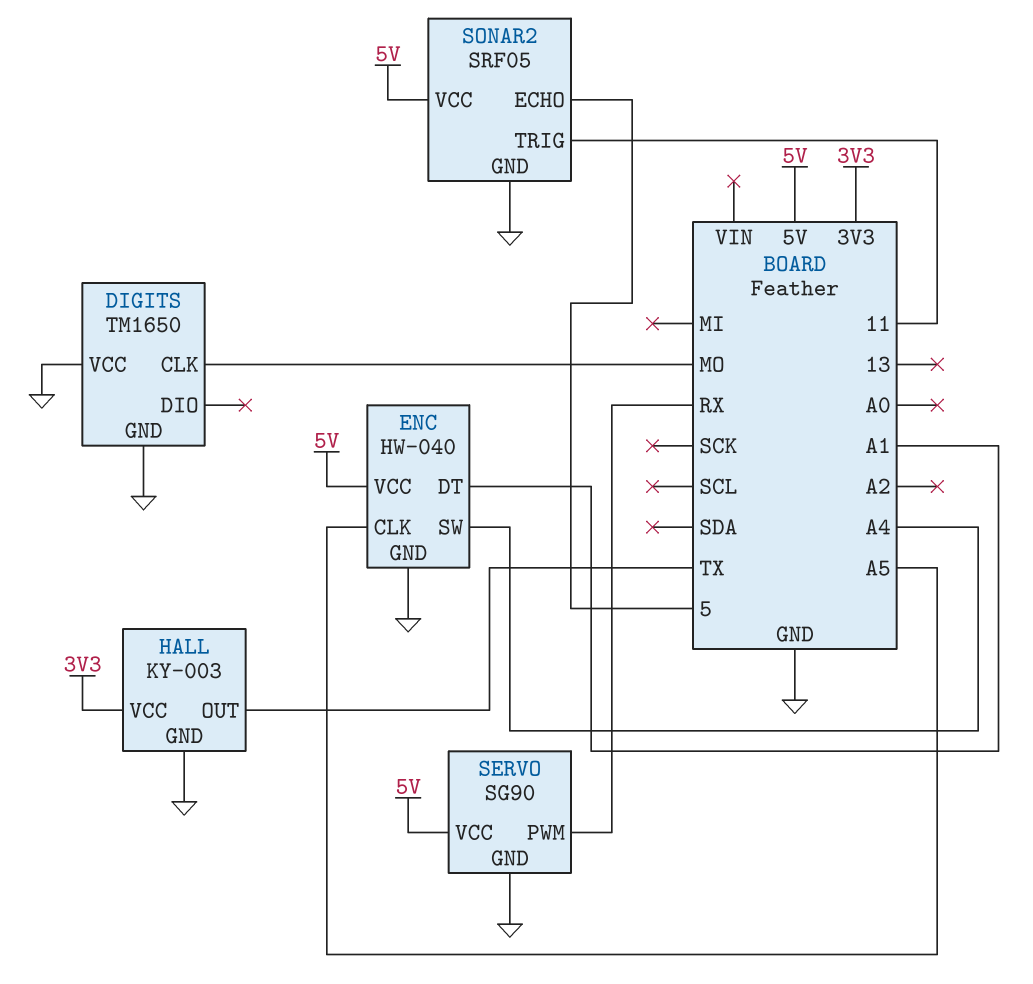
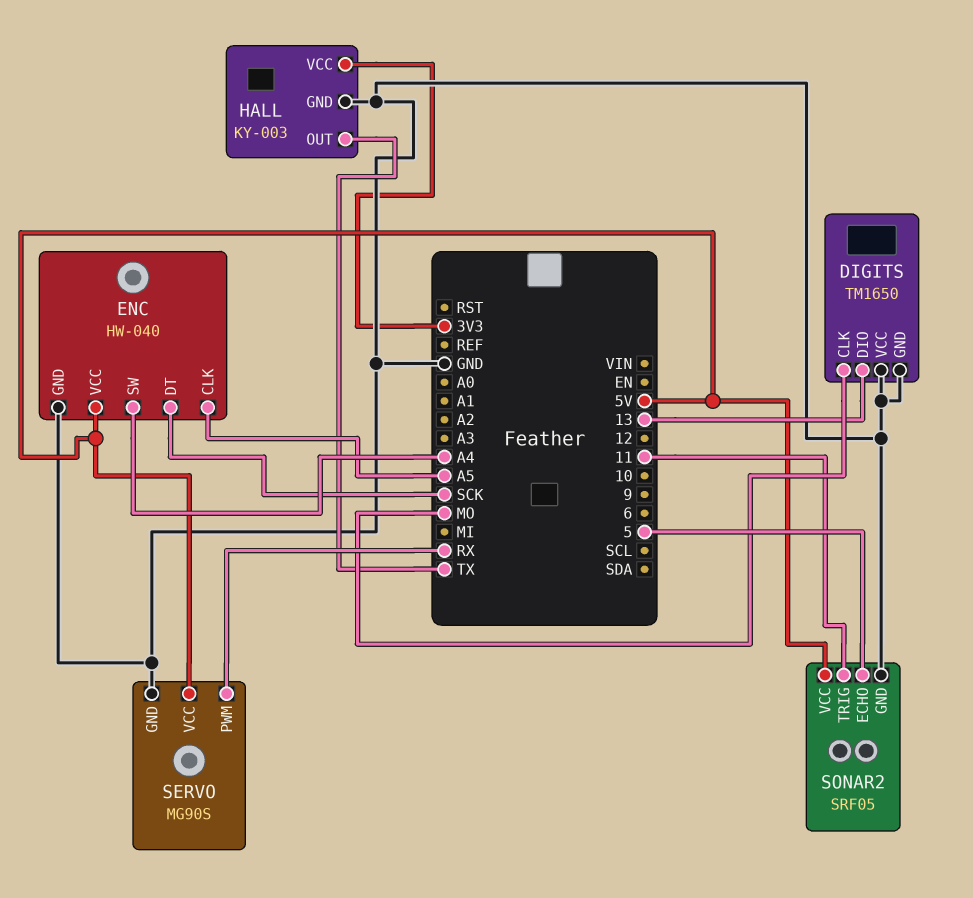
DIGITS pin DIO: none -> 13
ENC pin DT: A1 -> SCK
SERVO: SG90 -> MG90S

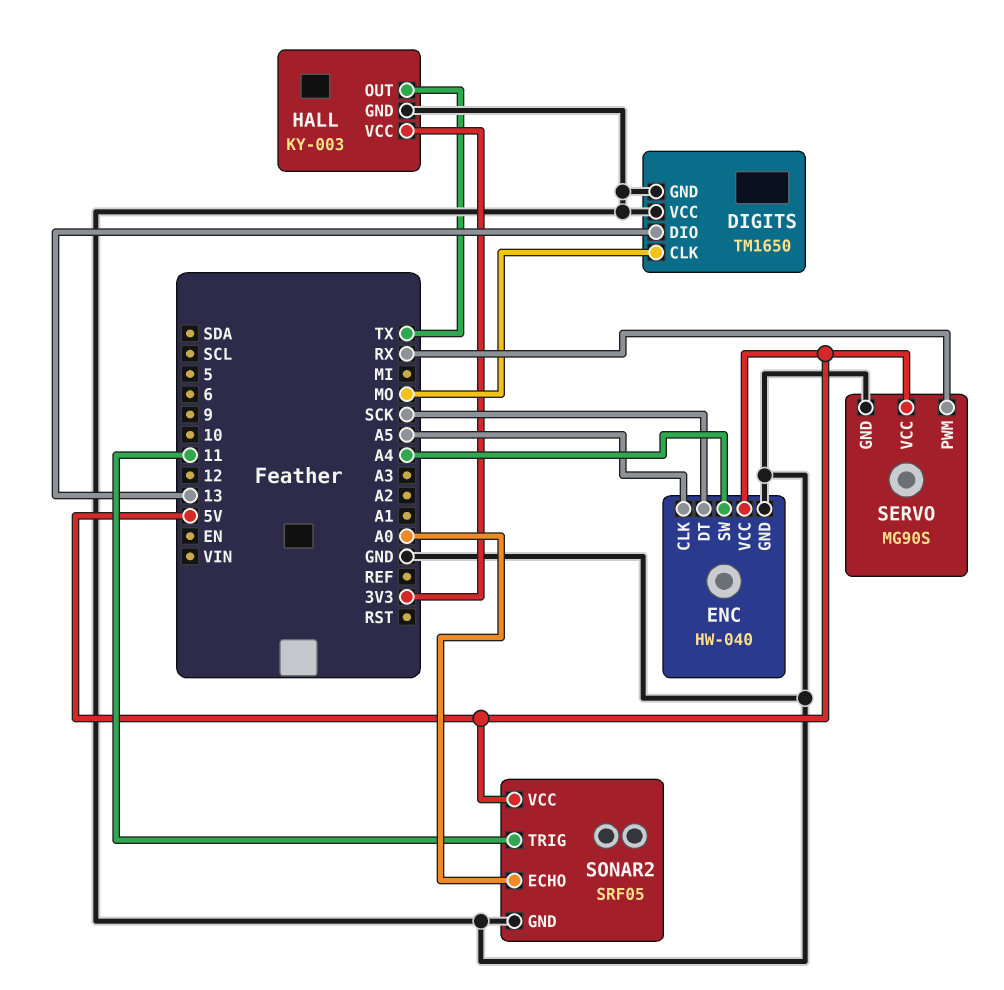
SONAR2 pin ECHO: 5 -> A0

